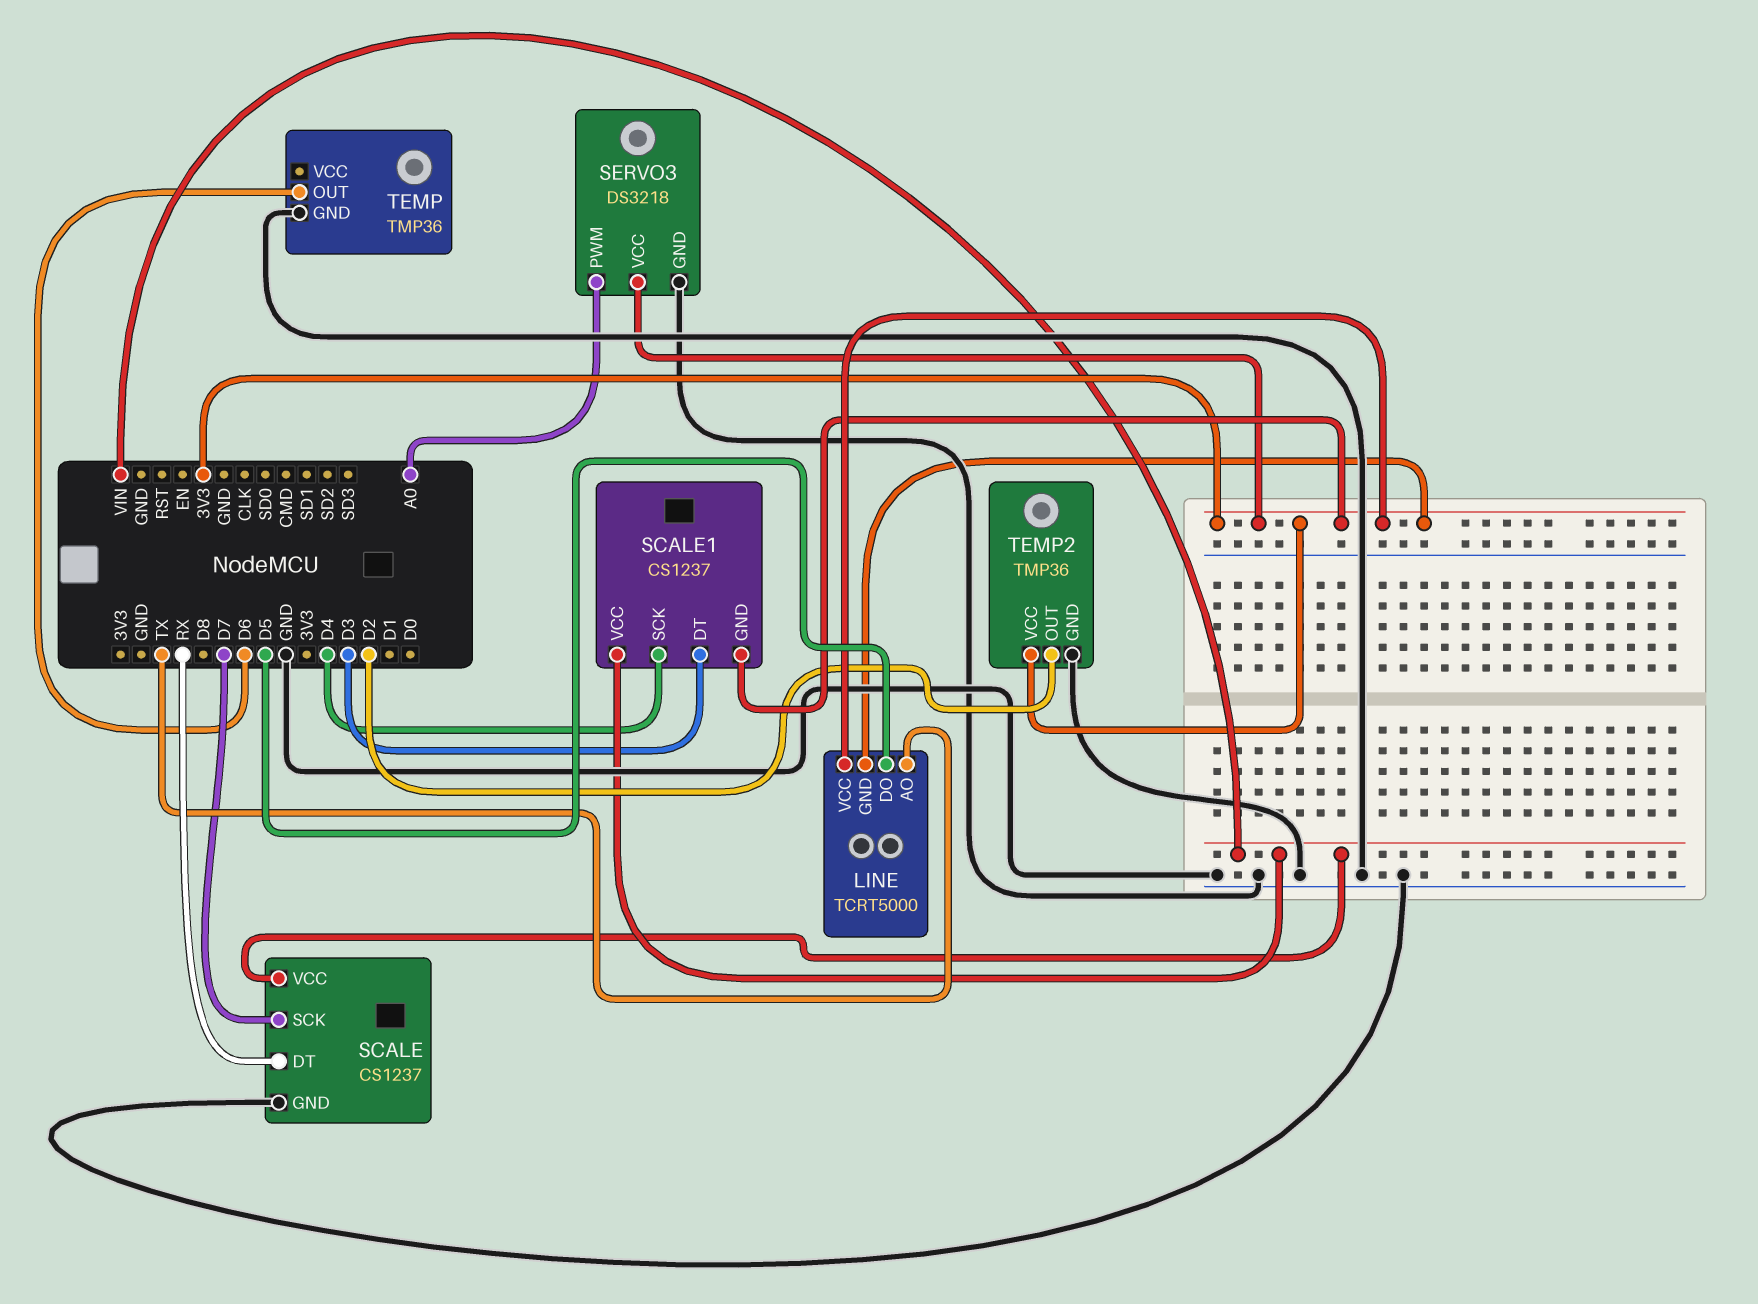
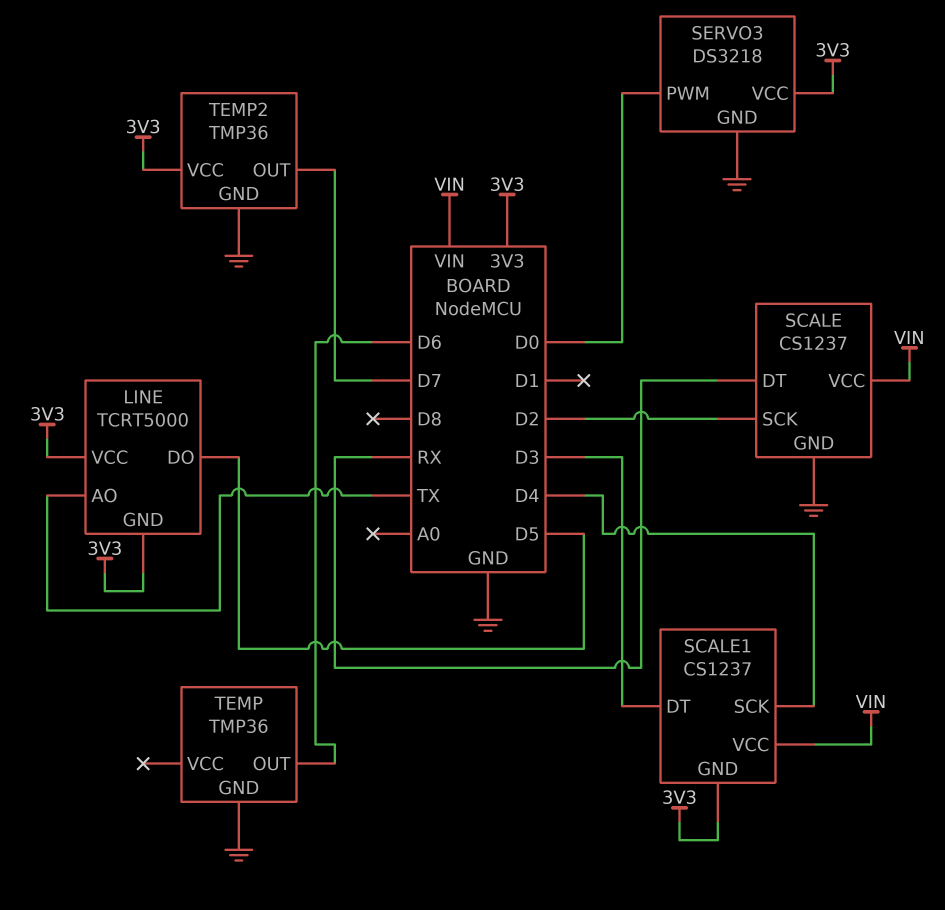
SCALE pin SCK: D7 -> D2
SERVO3 pin PWM: A0 -> D0
TEMP2 pin OUT: D2 -> D7

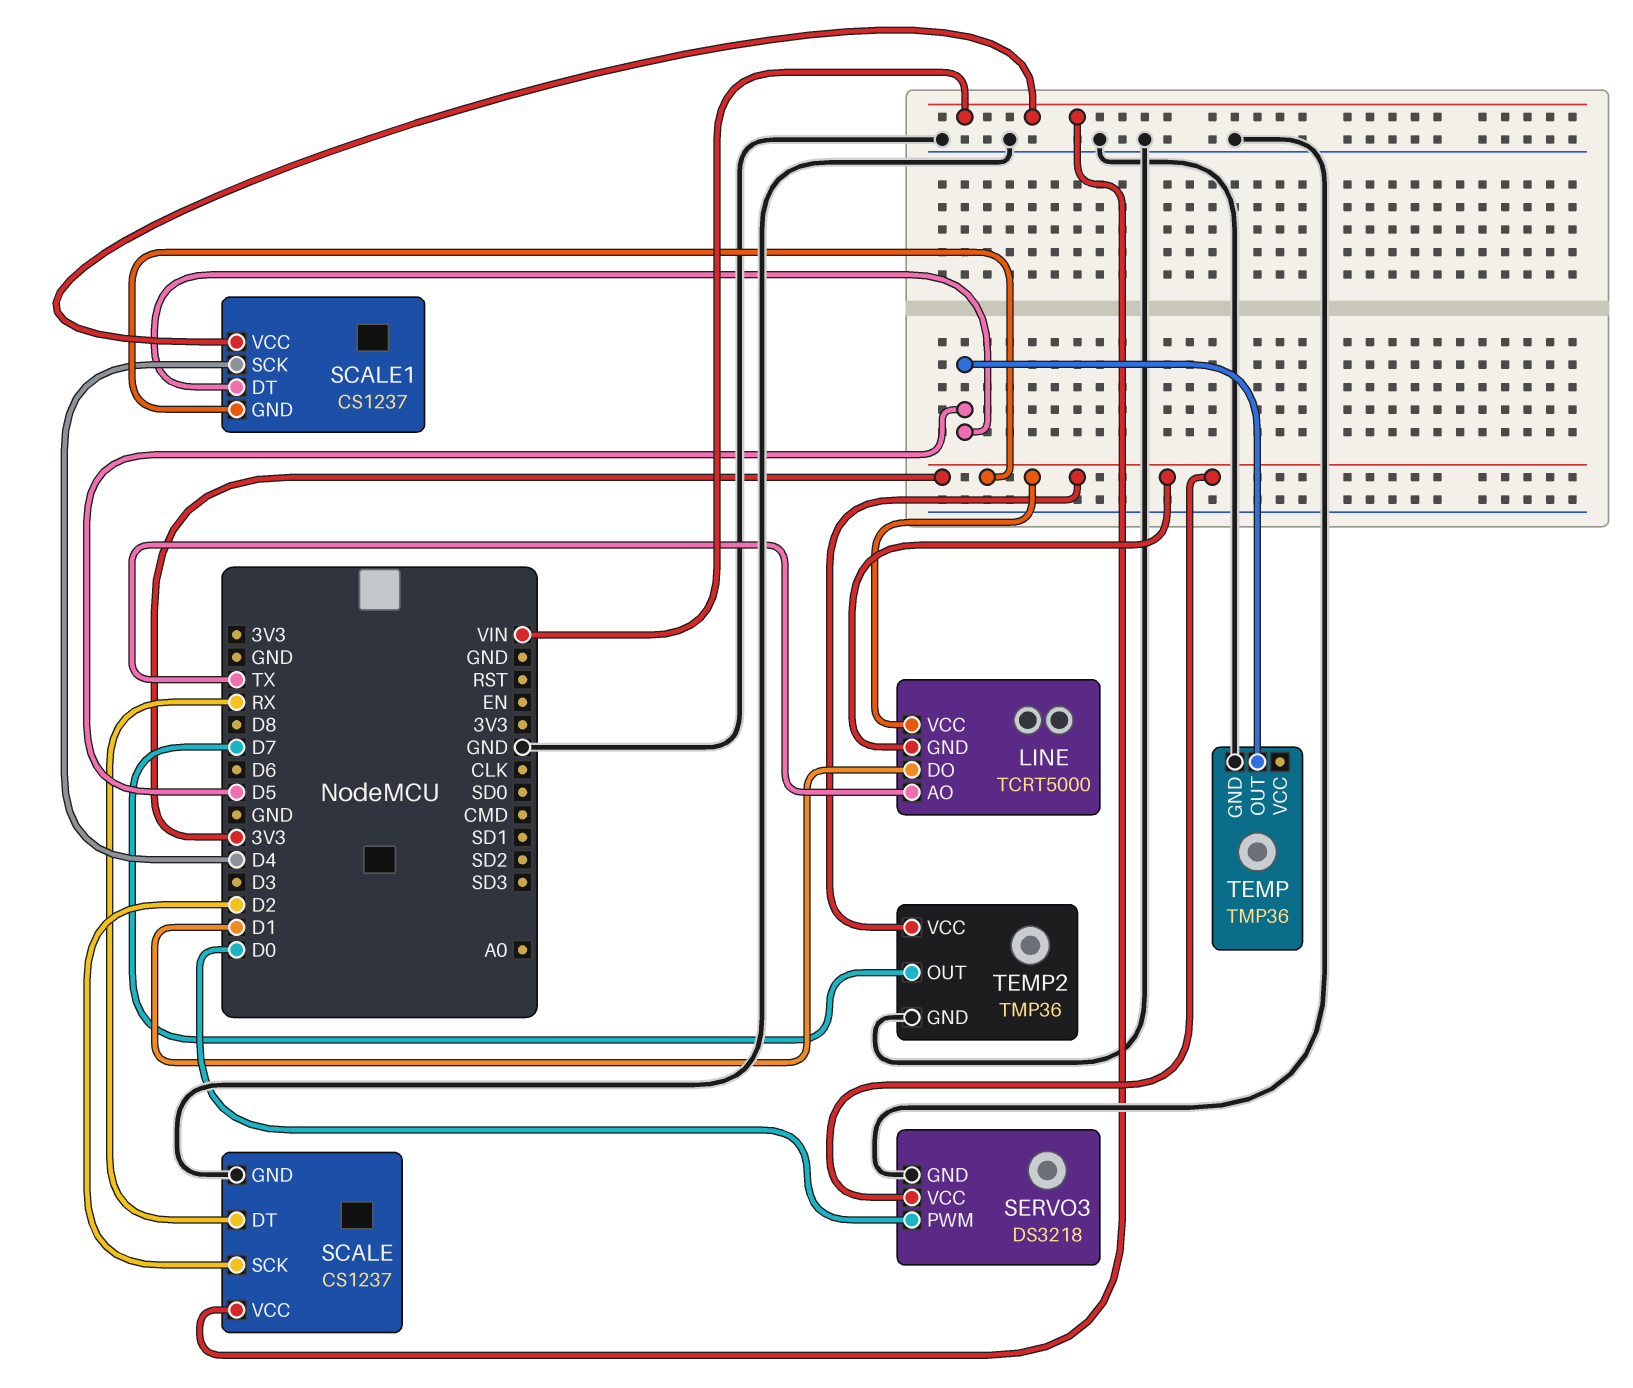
LINE pin DO: D5 -> D1
SCALE1 pin DT: D3 -> D5
TEMP pin OUT: D6 -> D5

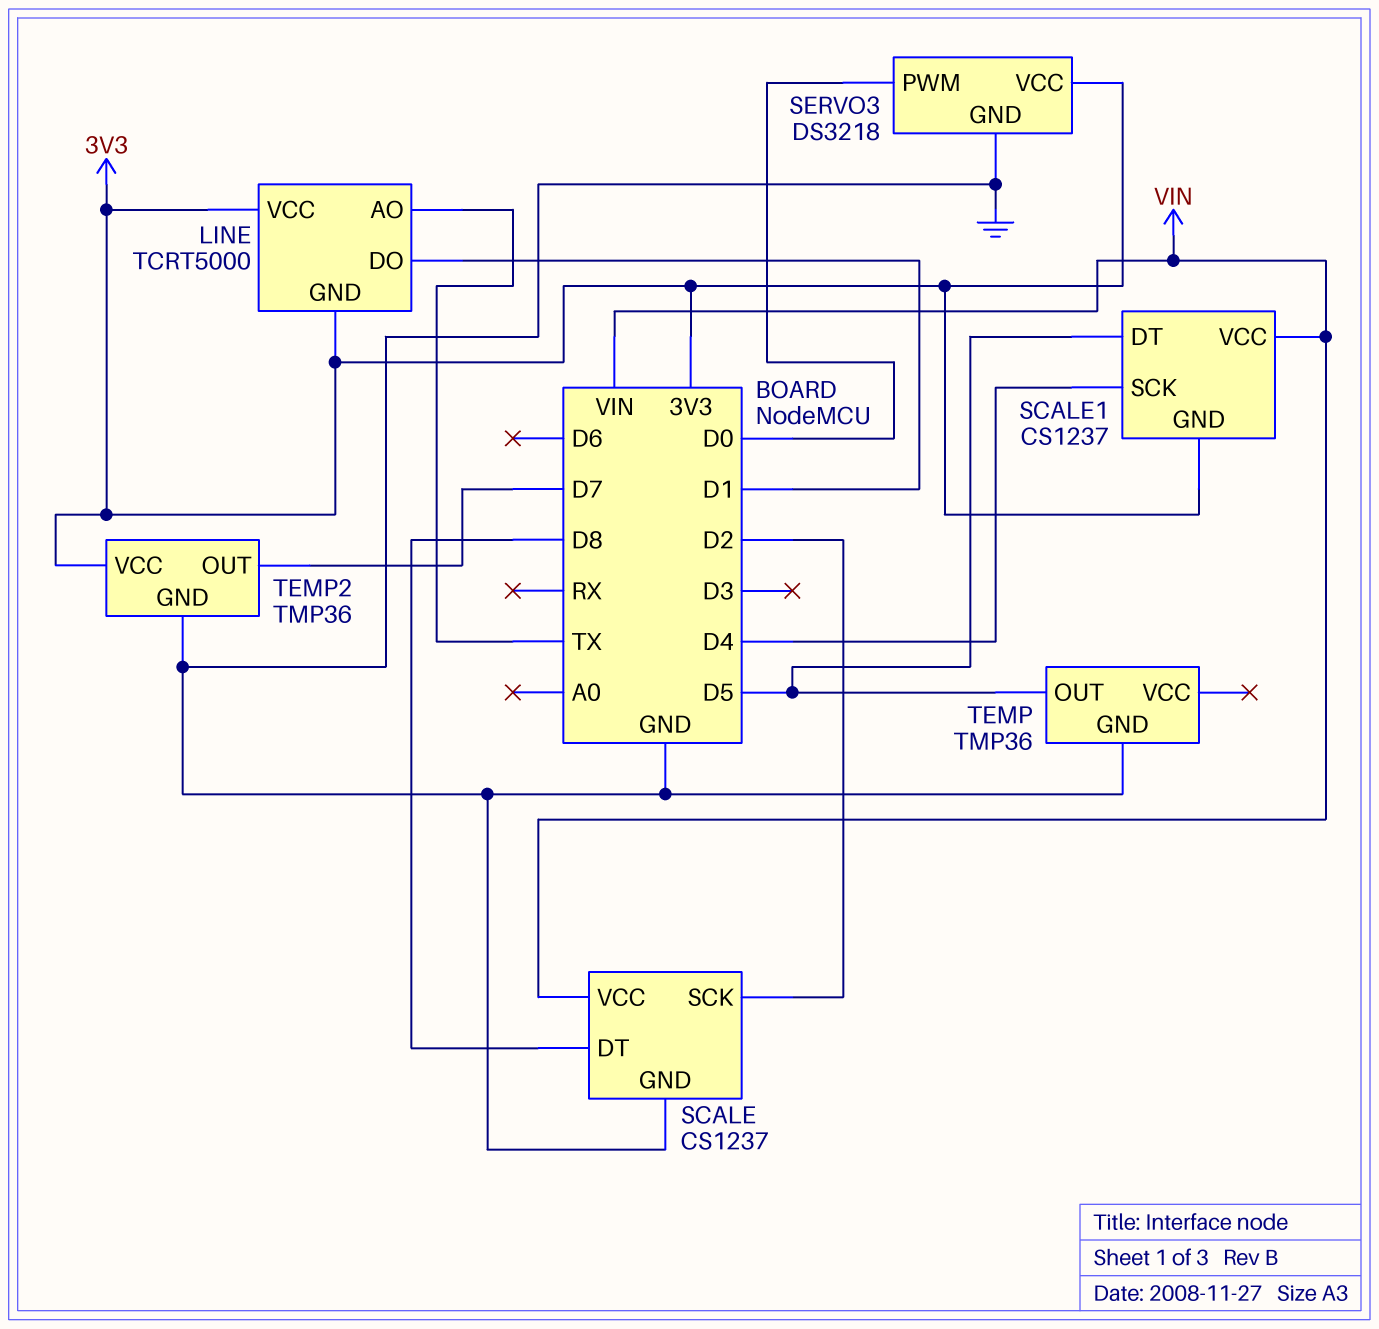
SCALE pin DT: RX -> D8

